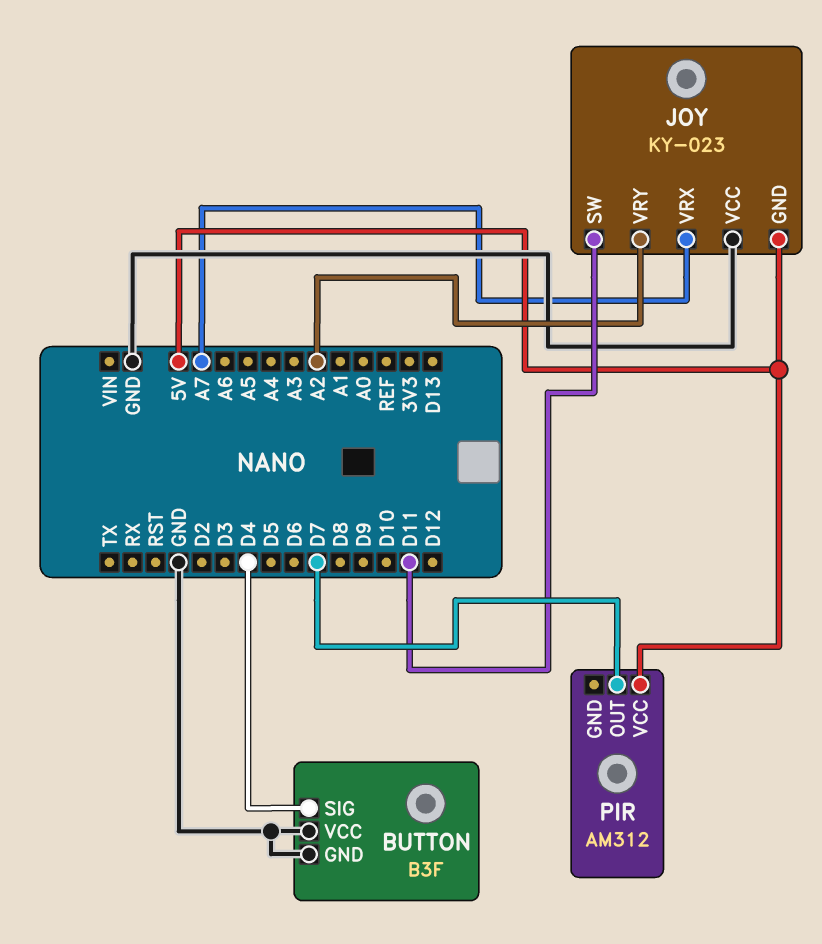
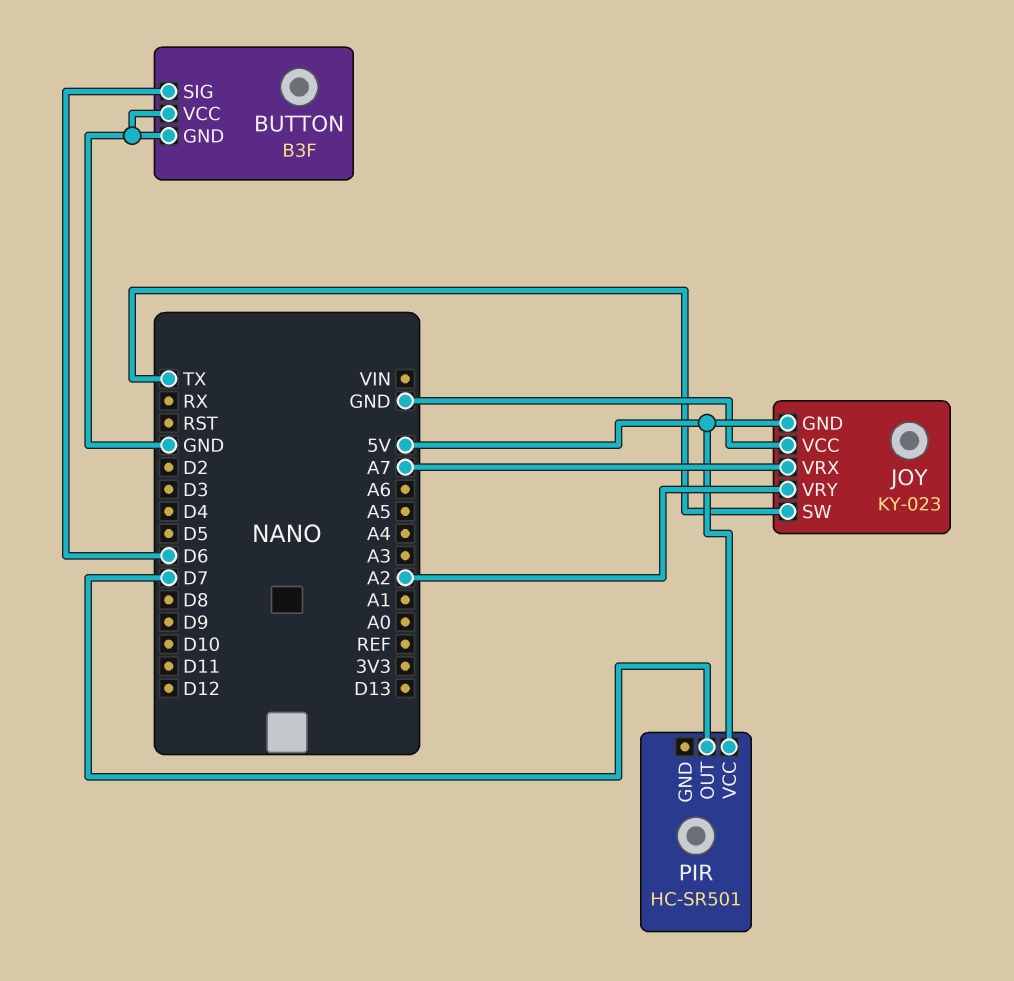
BUTTON pin SIG: D4 -> D6
JOY pin SW: D11 -> TX
PIR: AM312 -> HC-SR501

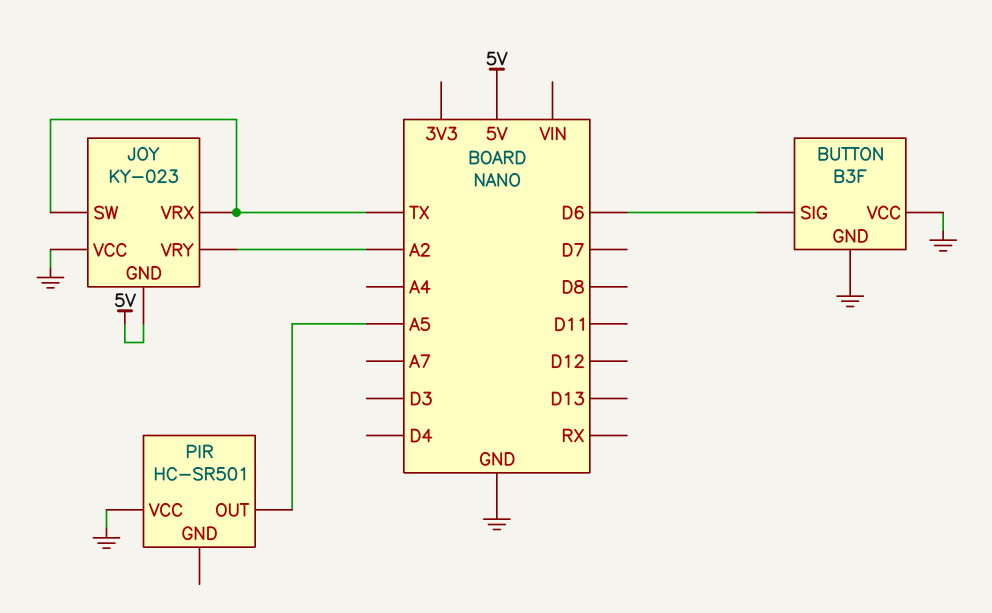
JOY pin VRX: A7 -> TX
PIR pin OUT: D7 -> A5
PIR pin VCC: 5V -> GND

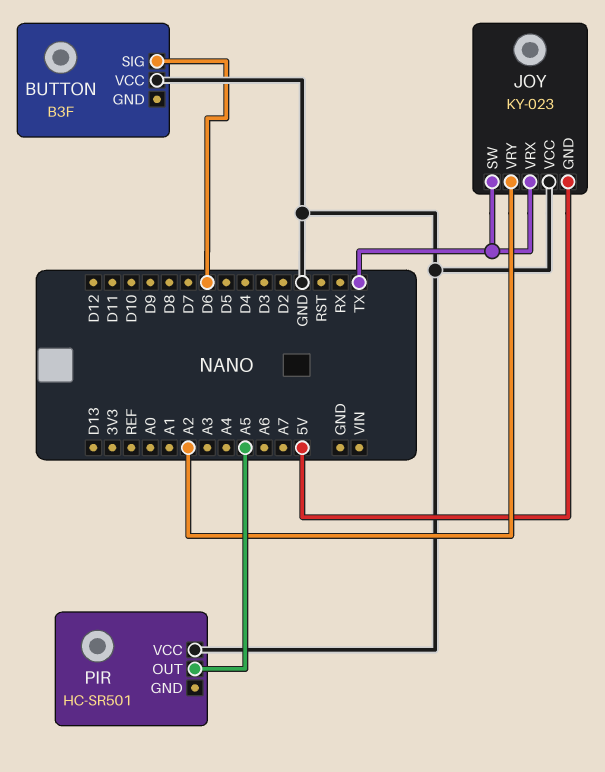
BUTTON pin GND: GND -> none

